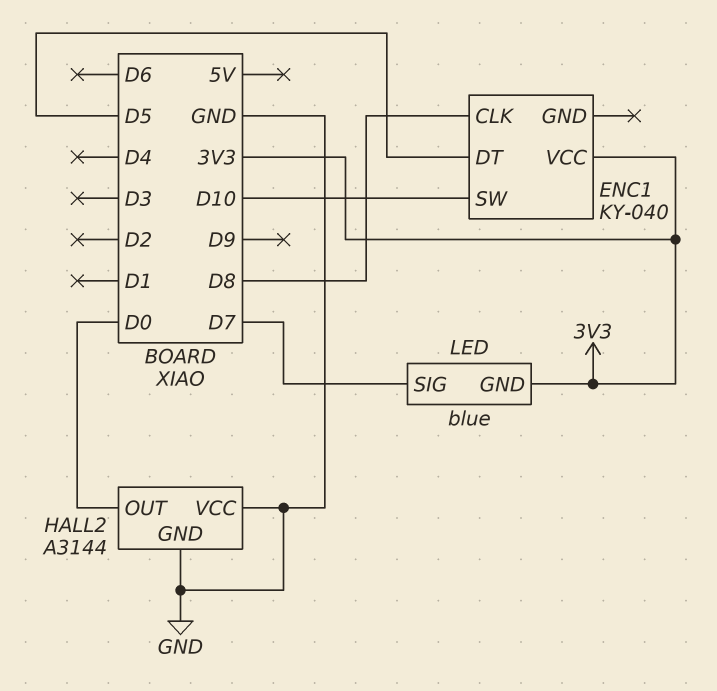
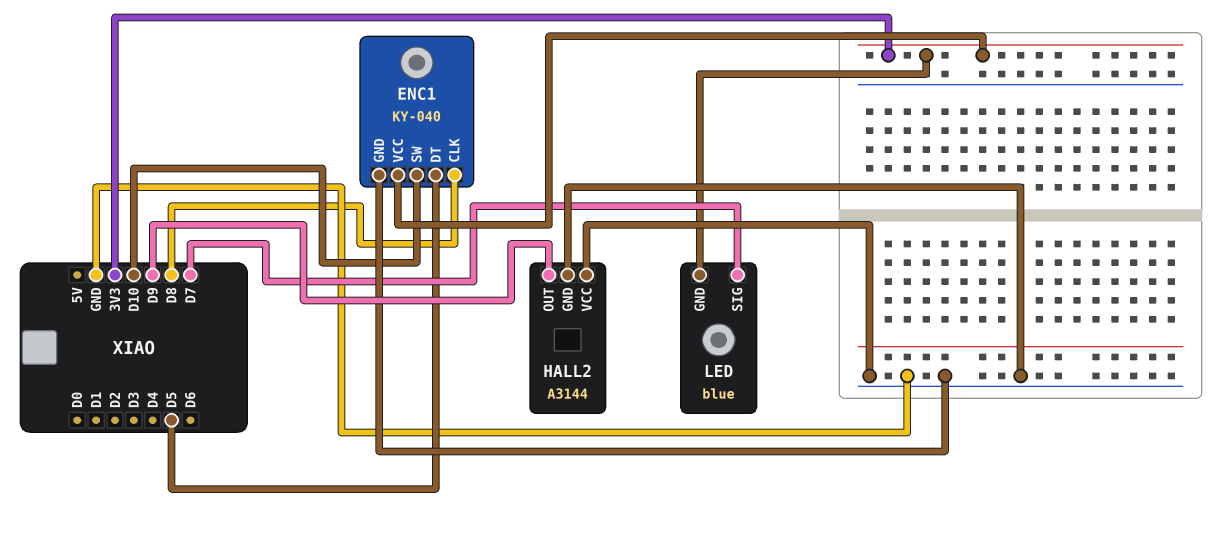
ENC1 pin GND: none -> GND
HALL2 pin OUT: D0 -> D9

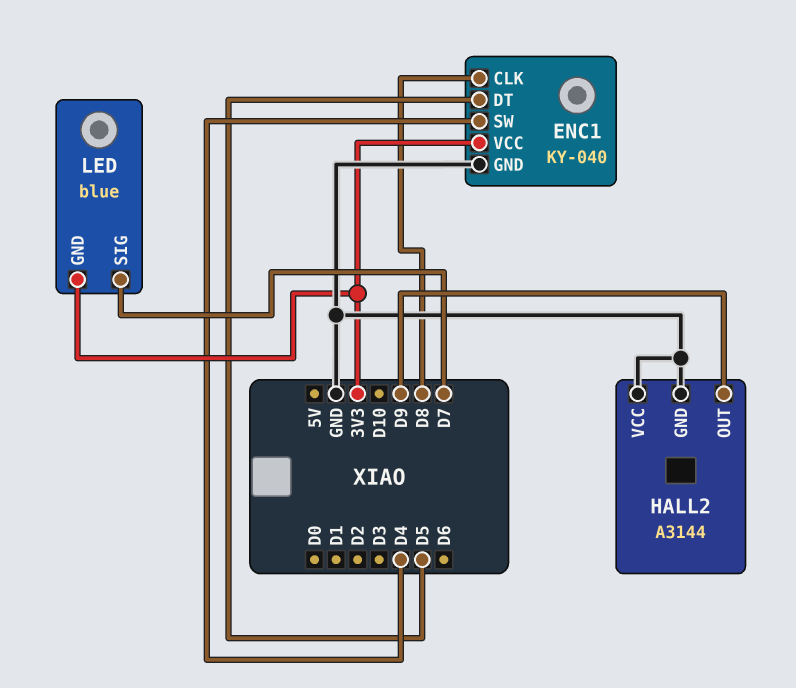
ENC1 pin SW: D10 -> D4

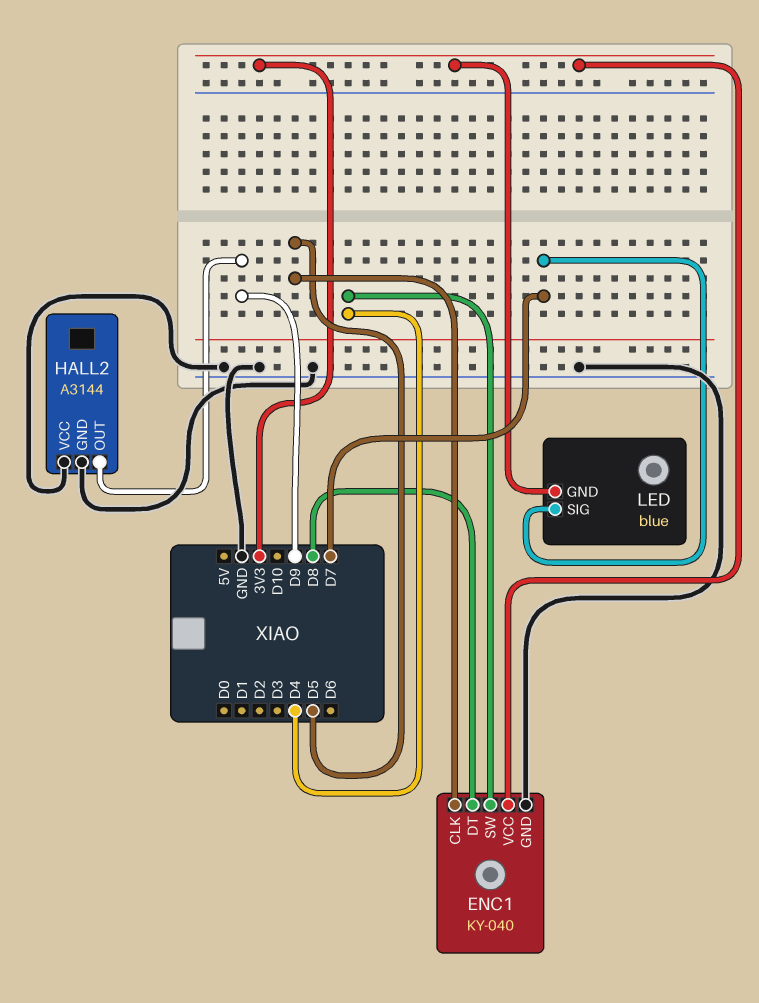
ENC1 pin CLK: D8 -> D5
ENC1 pin DT: D5 -> D8

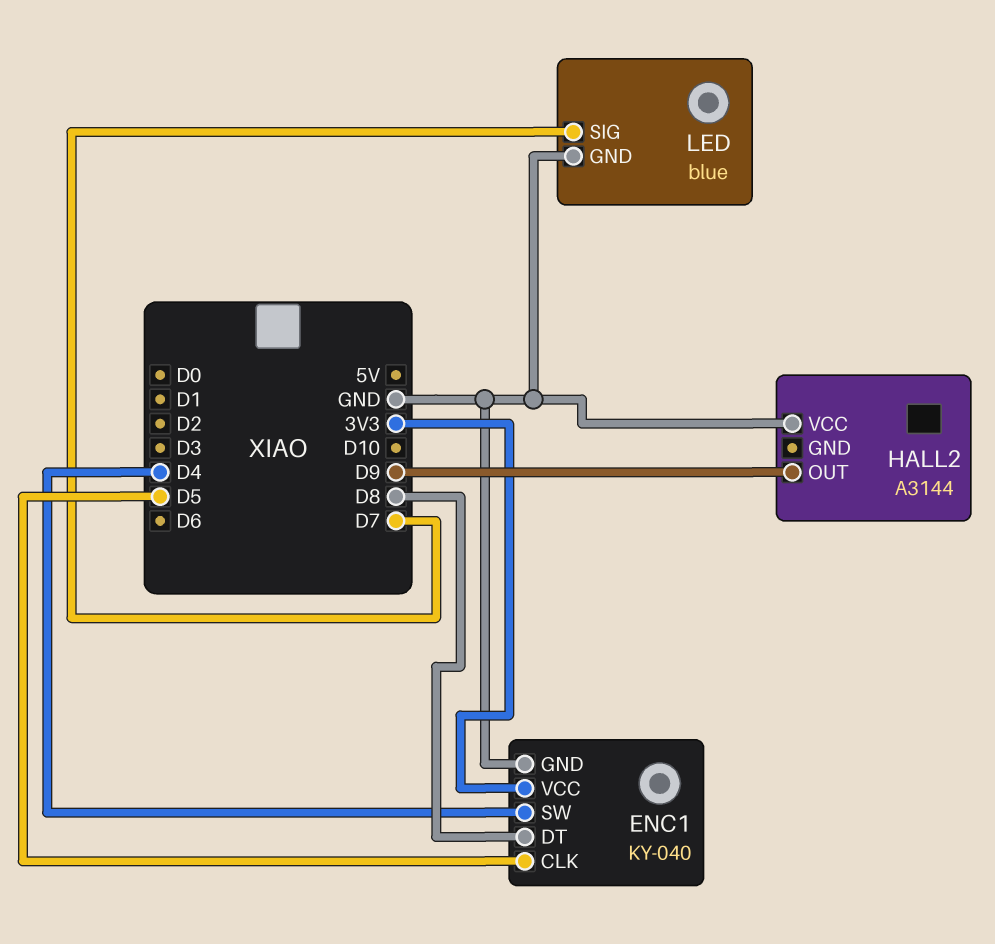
HALL2 pin GND: GND -> none
LED pin GND: 3V3 -> GND

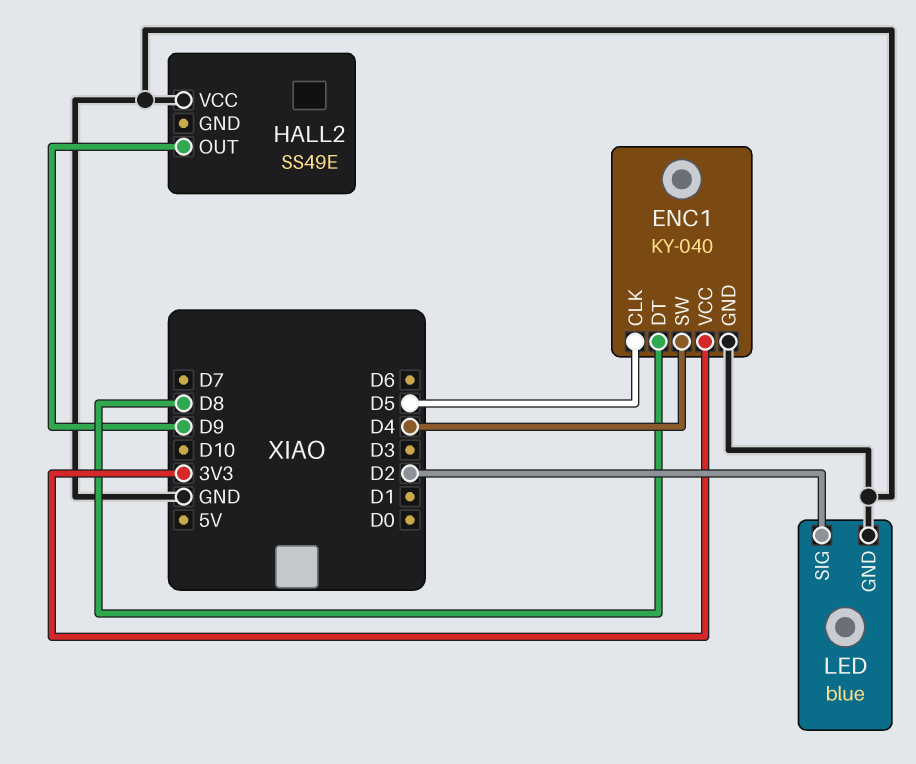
HALL2: A3144 -> SS49E
LED pin SIG: D7 -> D2

